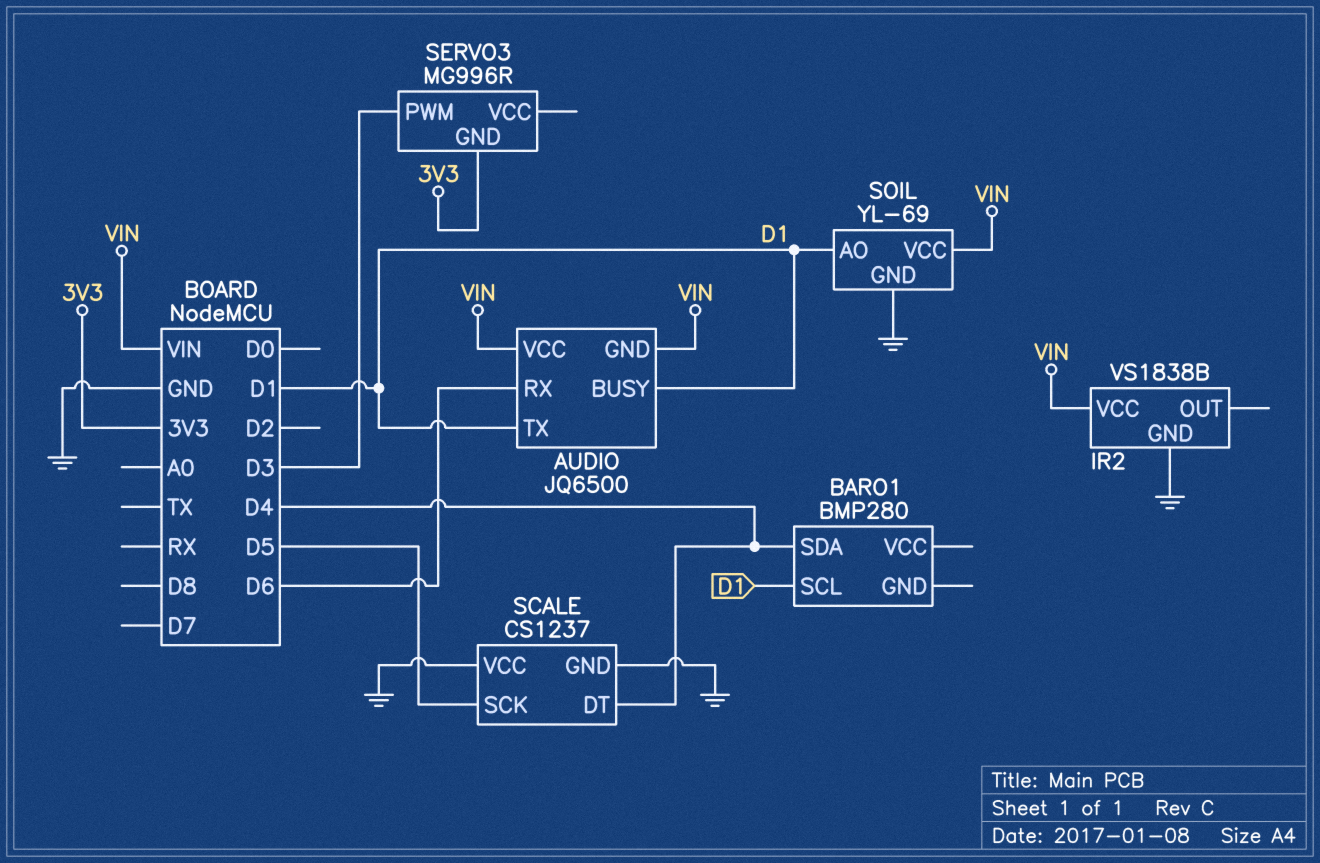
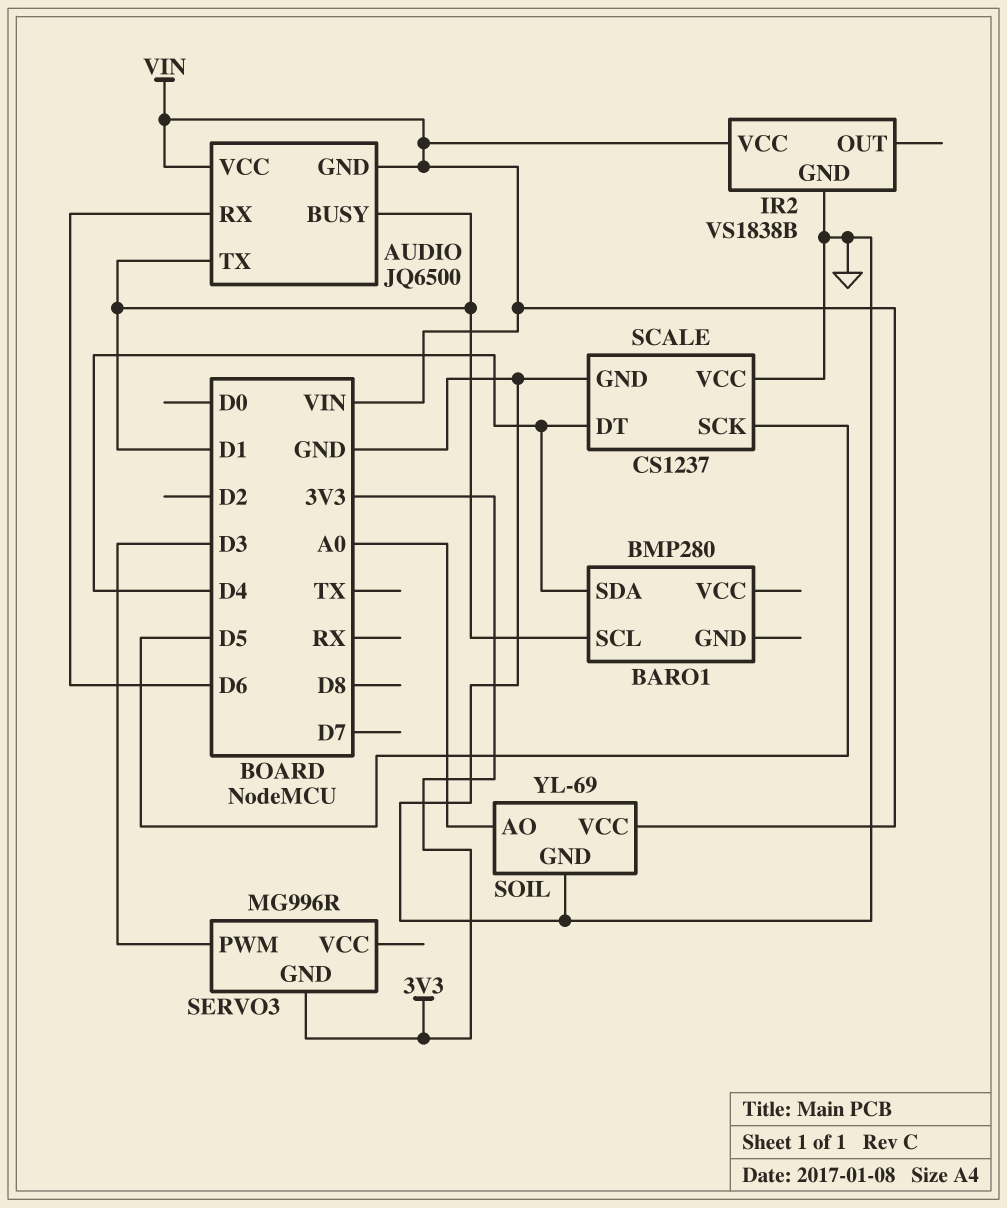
SOIL pin AO: D1 -> A0

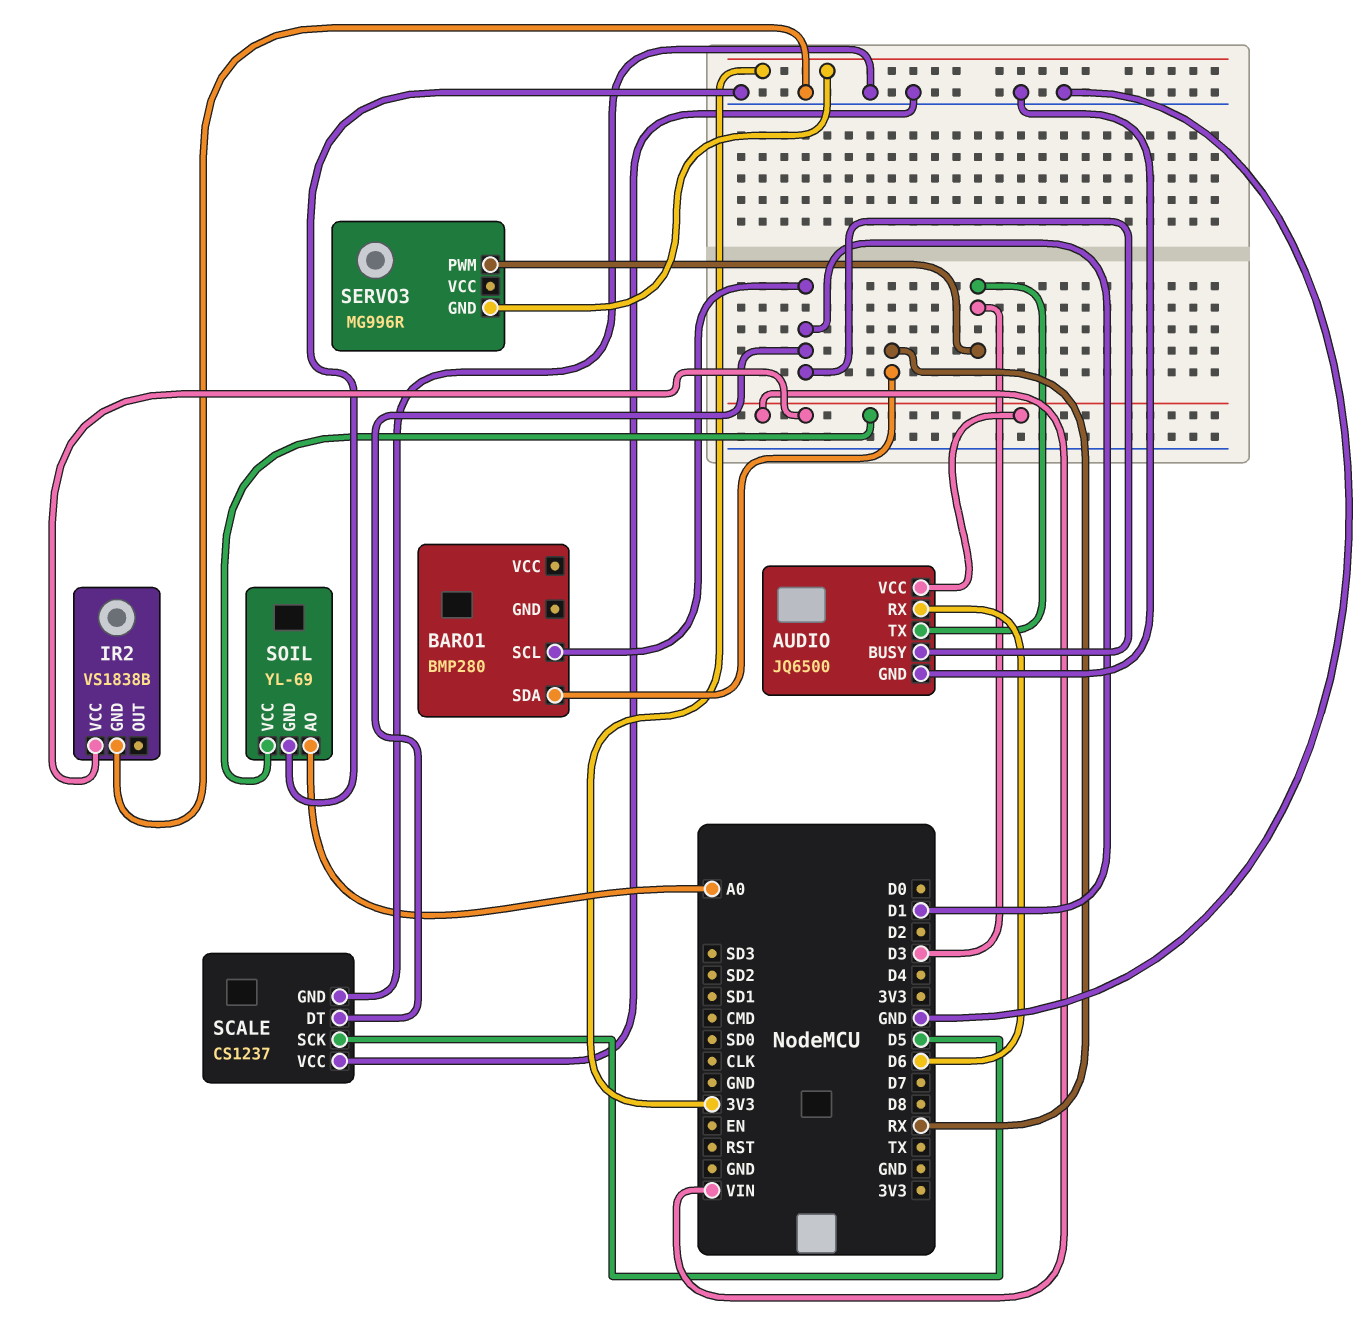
AUDIO pin GND: VIN -> GND
AUDIO pin TX: D1 -> D3
BARO1 pin SDA: D4 -> RX
SCALE pin DT: D4 -> D1

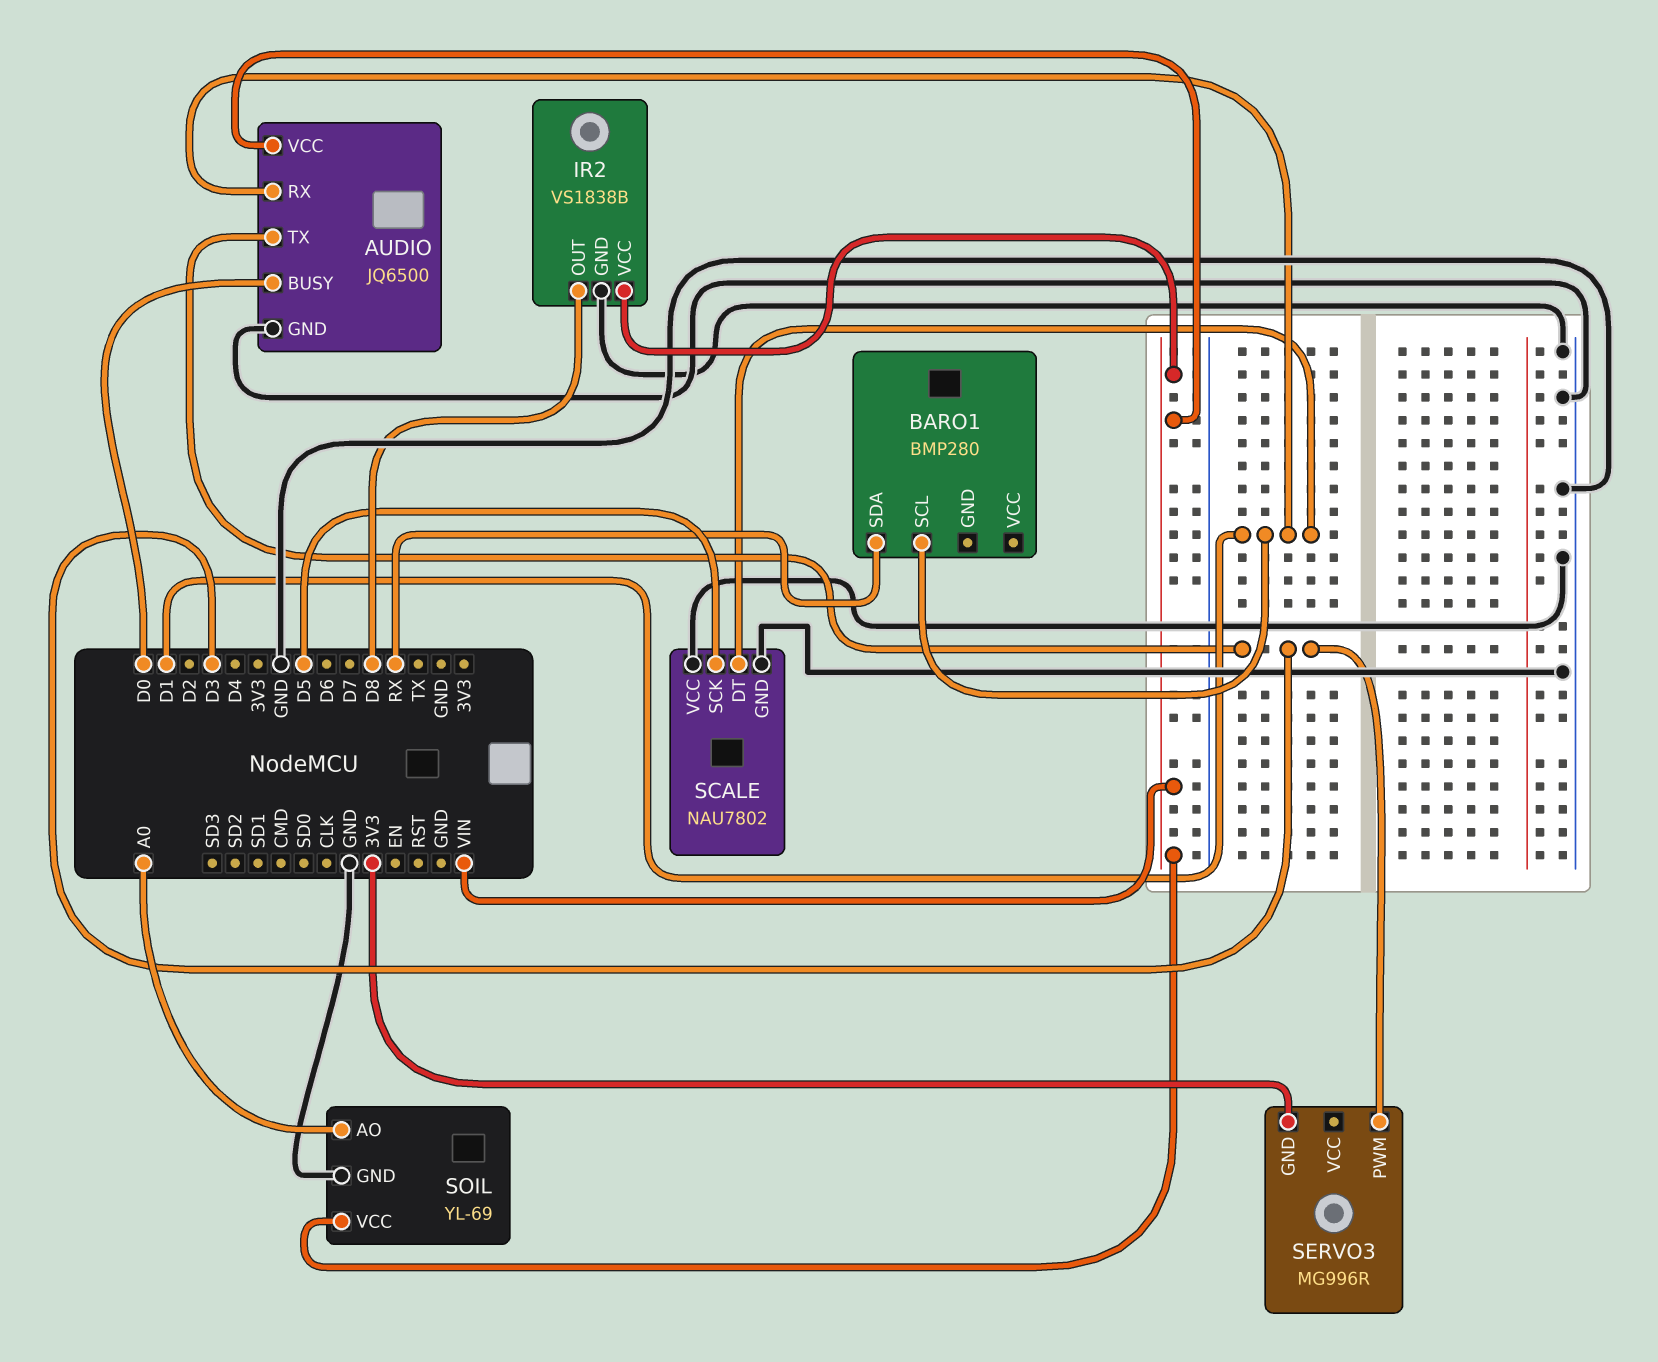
AUDIO pin BUSY: D1 -> D0
AUDIO pin RX: D6 -> D1
IR2 pin OUT: none -> D8
SCALE: CS1237 -> NAU7802

